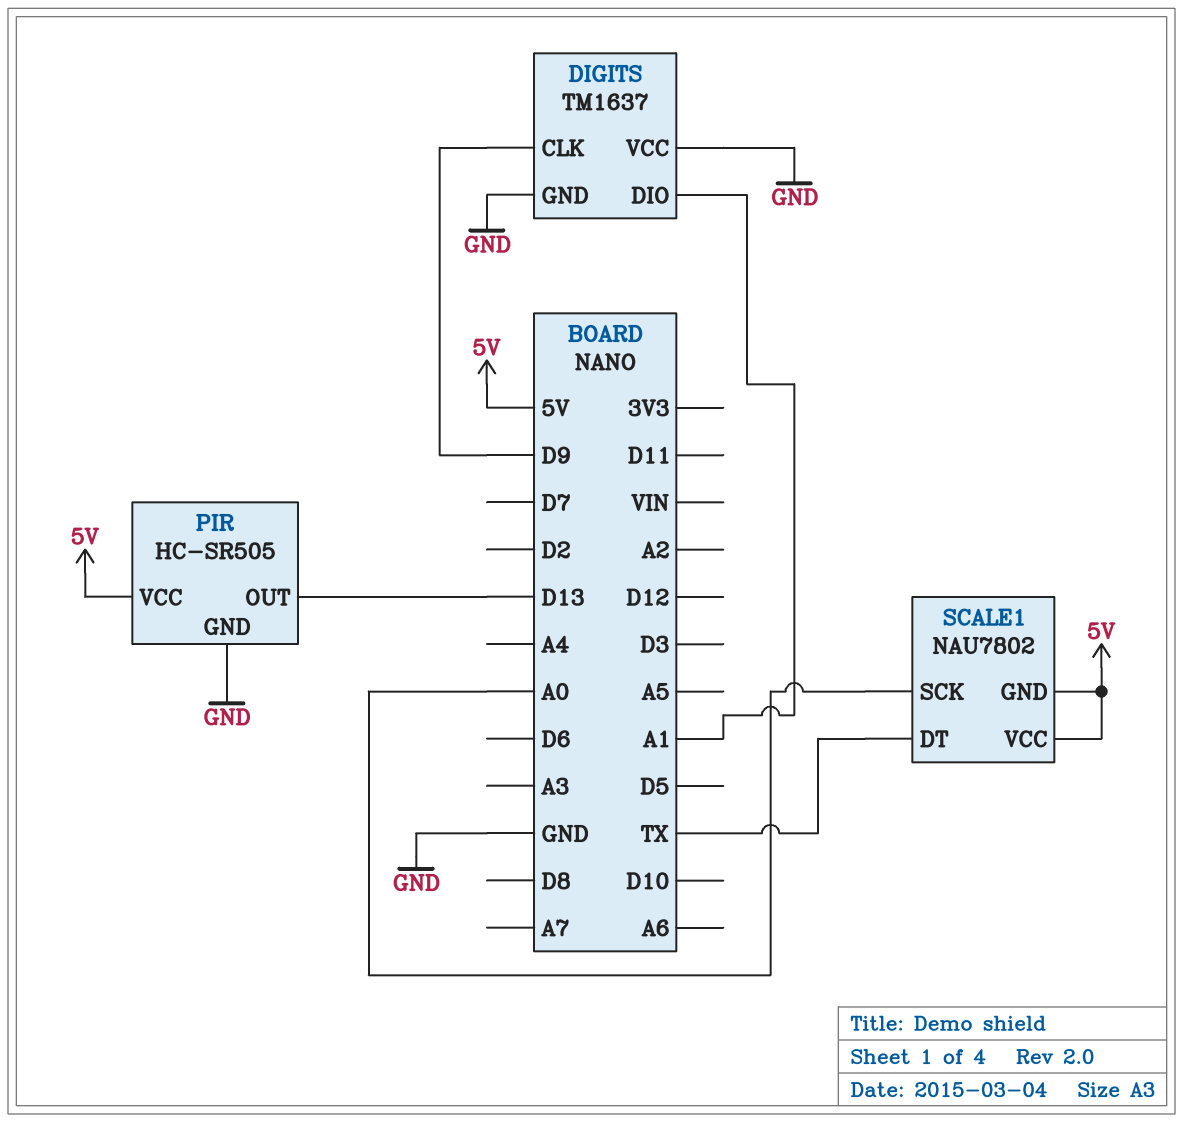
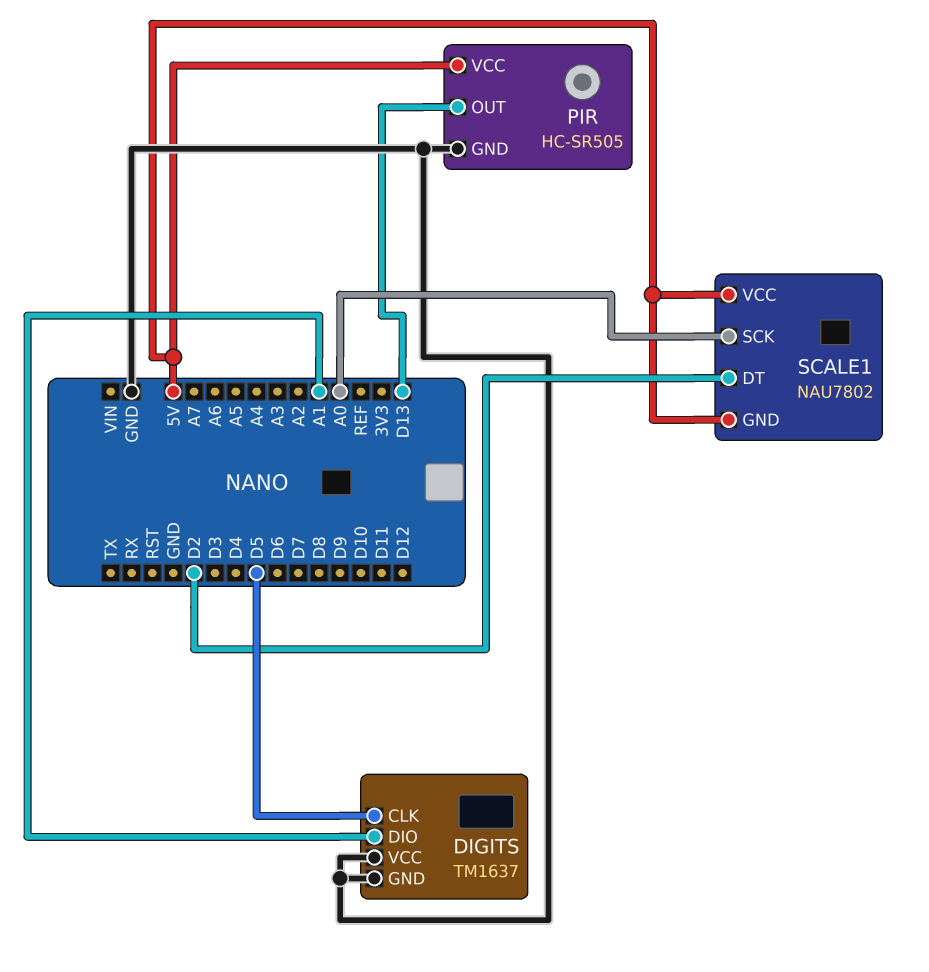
DIGITS pin CLK: D9 -> D5
SCALE1 pin DT: TX -> D2

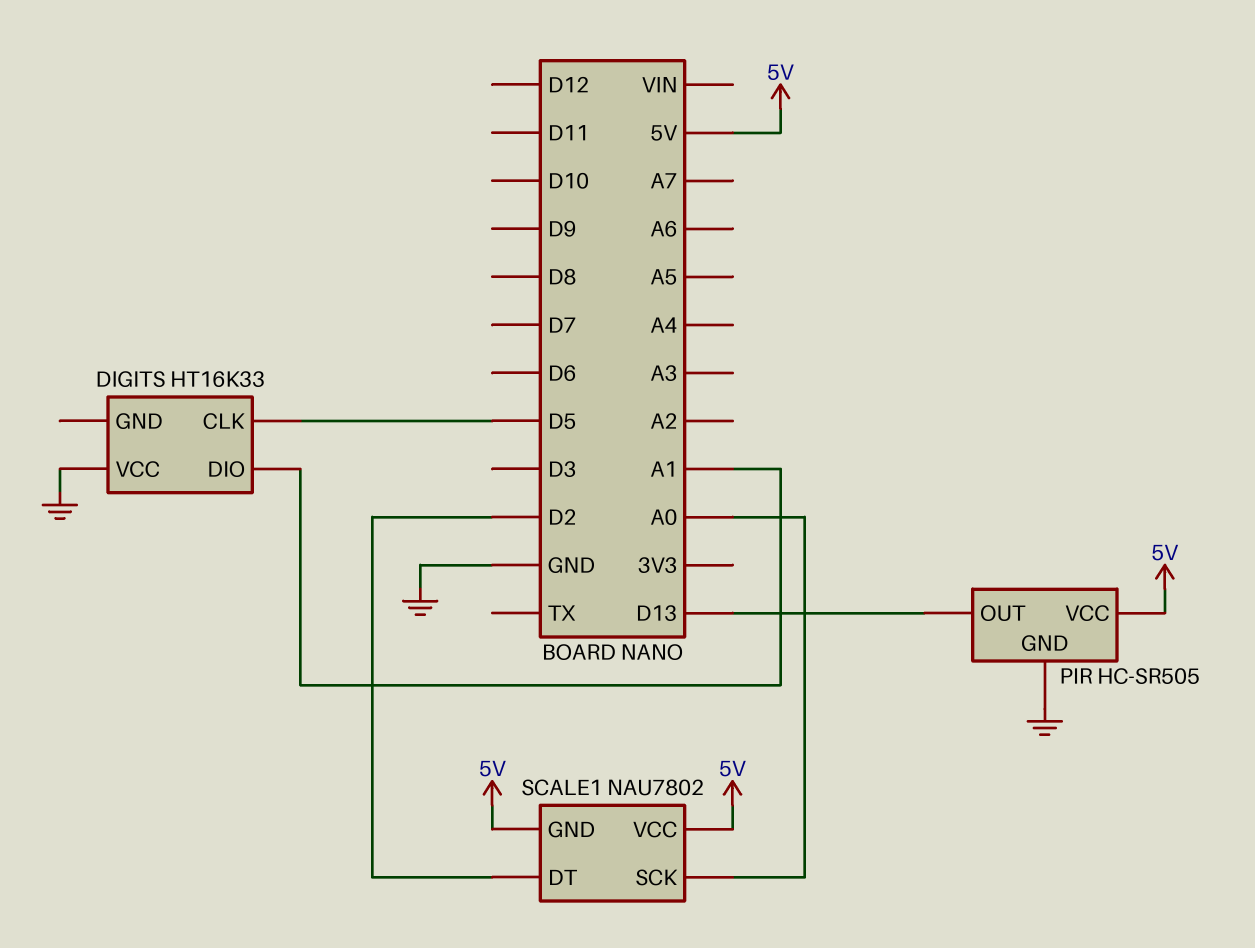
DIGITS: TM1637 -> HT16K33
DIGITS pin GND: GND -> none

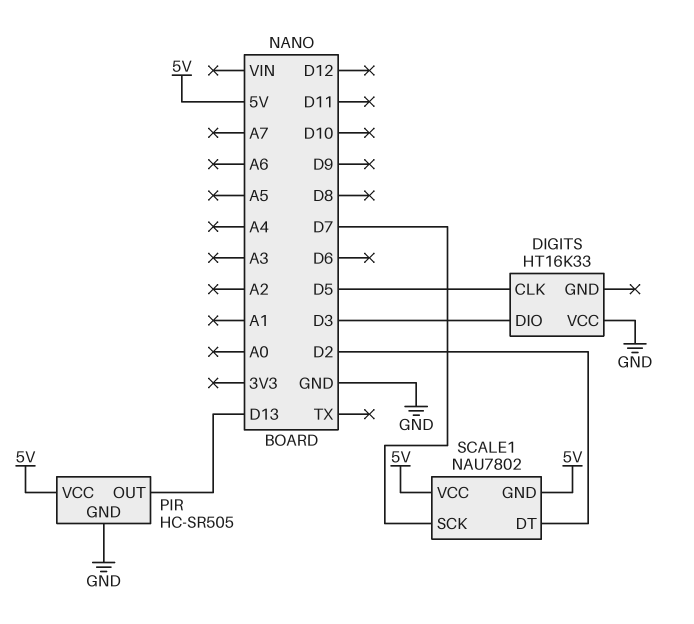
DIGITS pin DIO: A1 -> D3
SCALE1 pin SCK: A0 -> D7

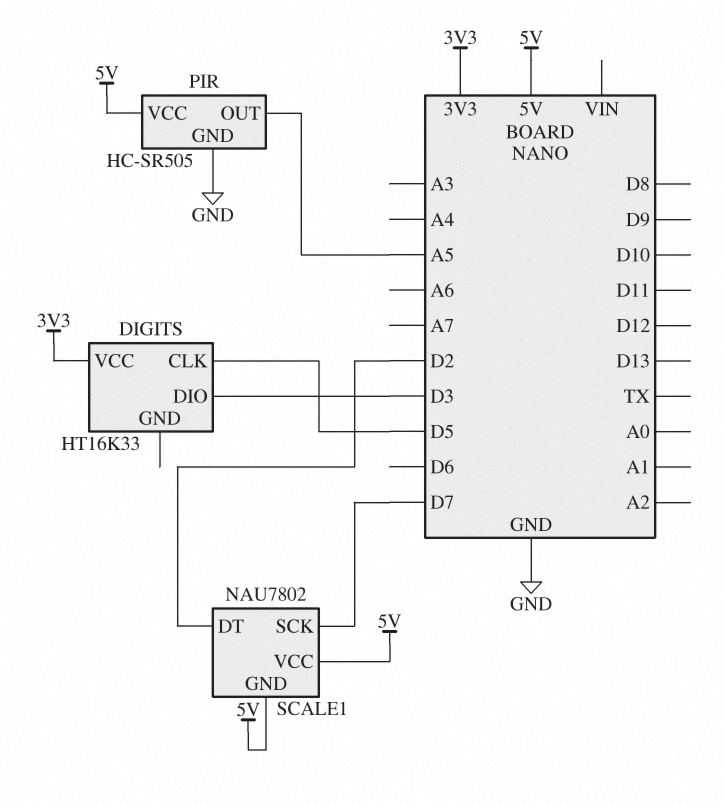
DIGITS pin VCC: GND -> 3V3
PIR pin OUT: D13 -> A5

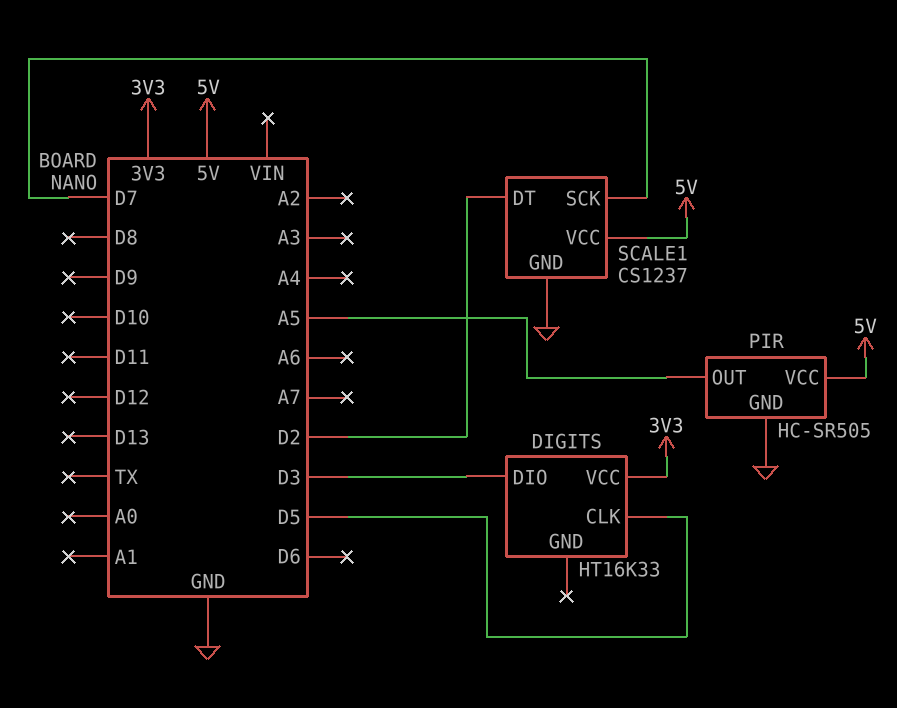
SCALE1: NAU7802 -> CS1237
SCALE1 pin GND: 5V -> GND

